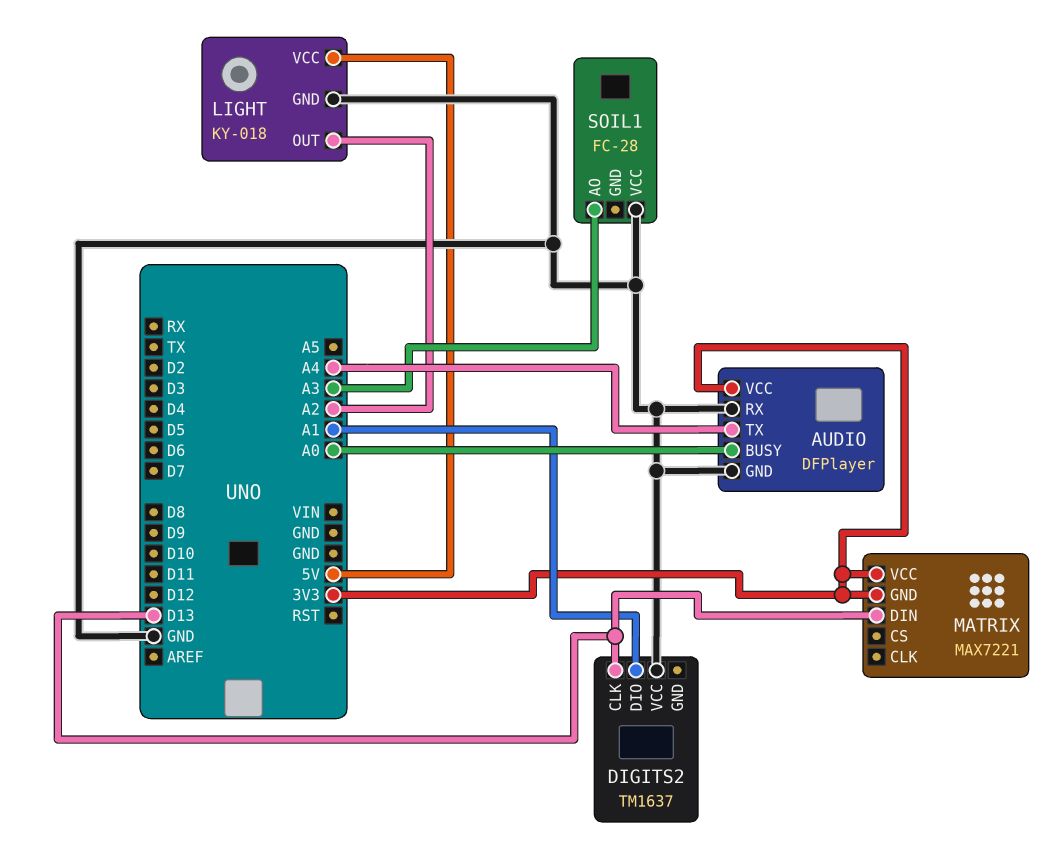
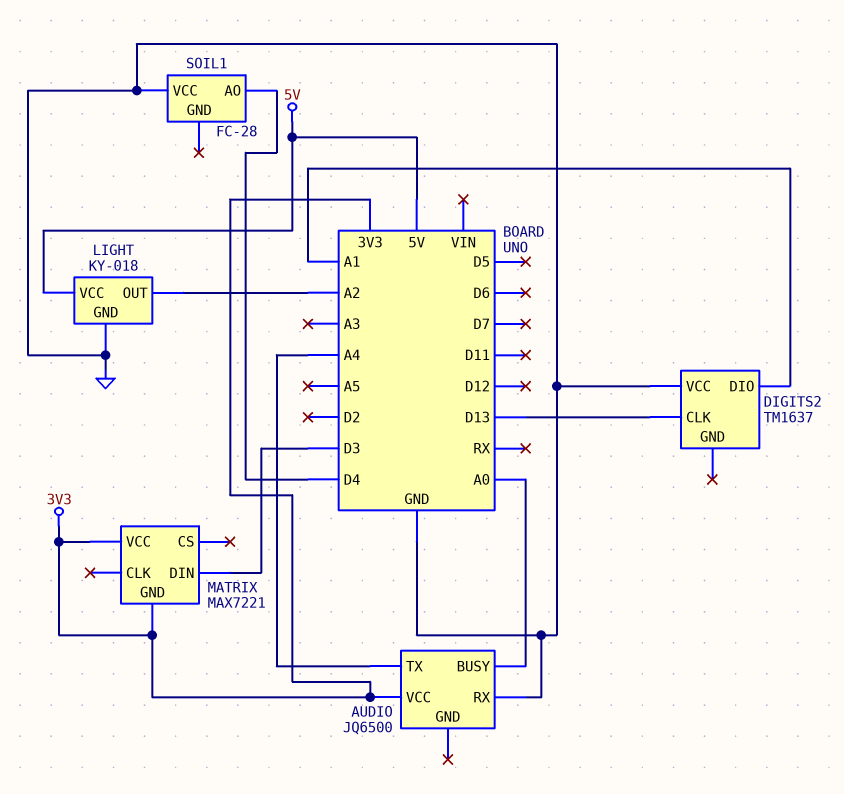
AUDIO: DFPlayer -> JQ6500
AUDIO pin GND: GND -> none
MATRIX pin DIN: D13 -> D3
SOIL1 pin AO: A3 -> D4

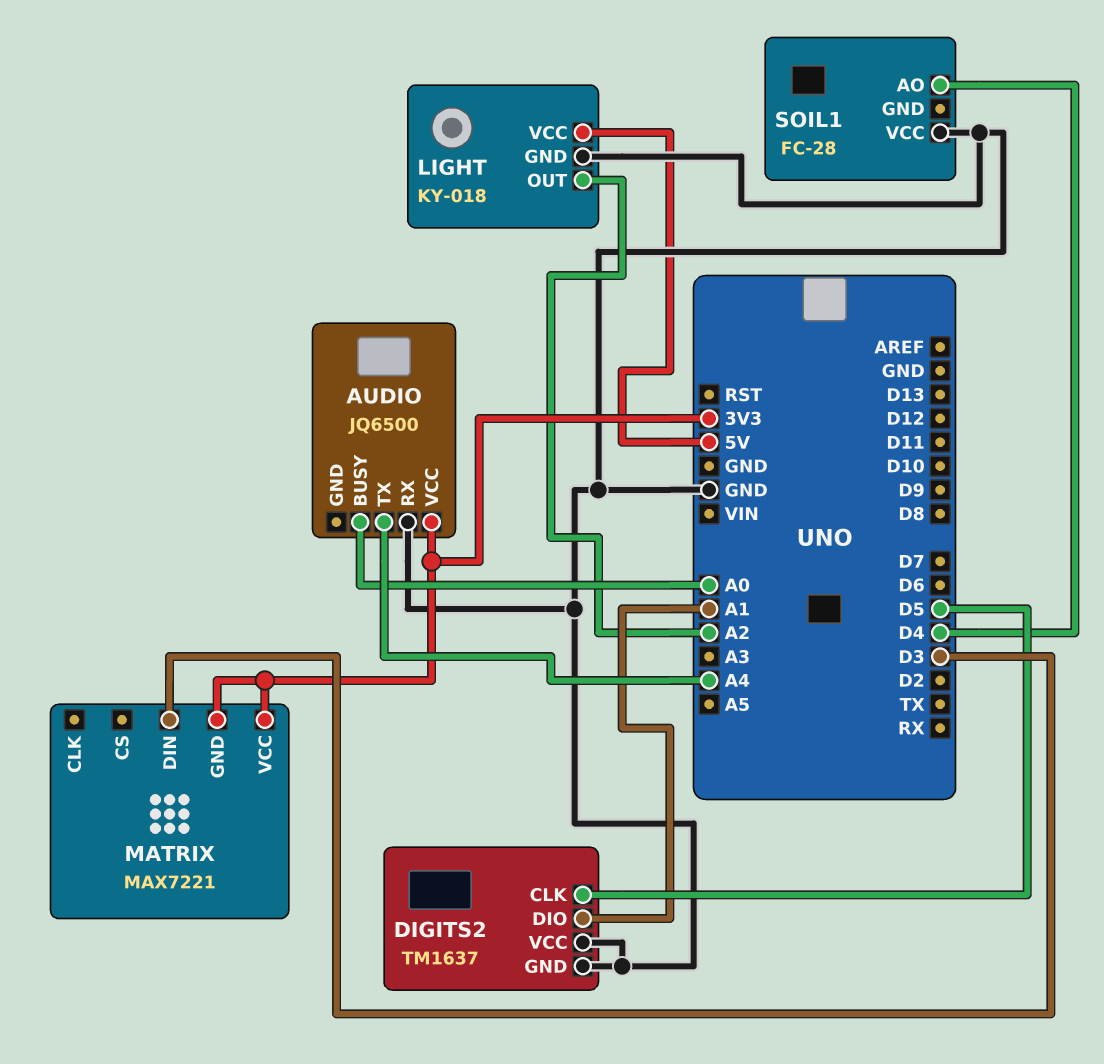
DIGITS2 pin CLK: D13 -> D5
DIGITS2 pin GND: none -> GND

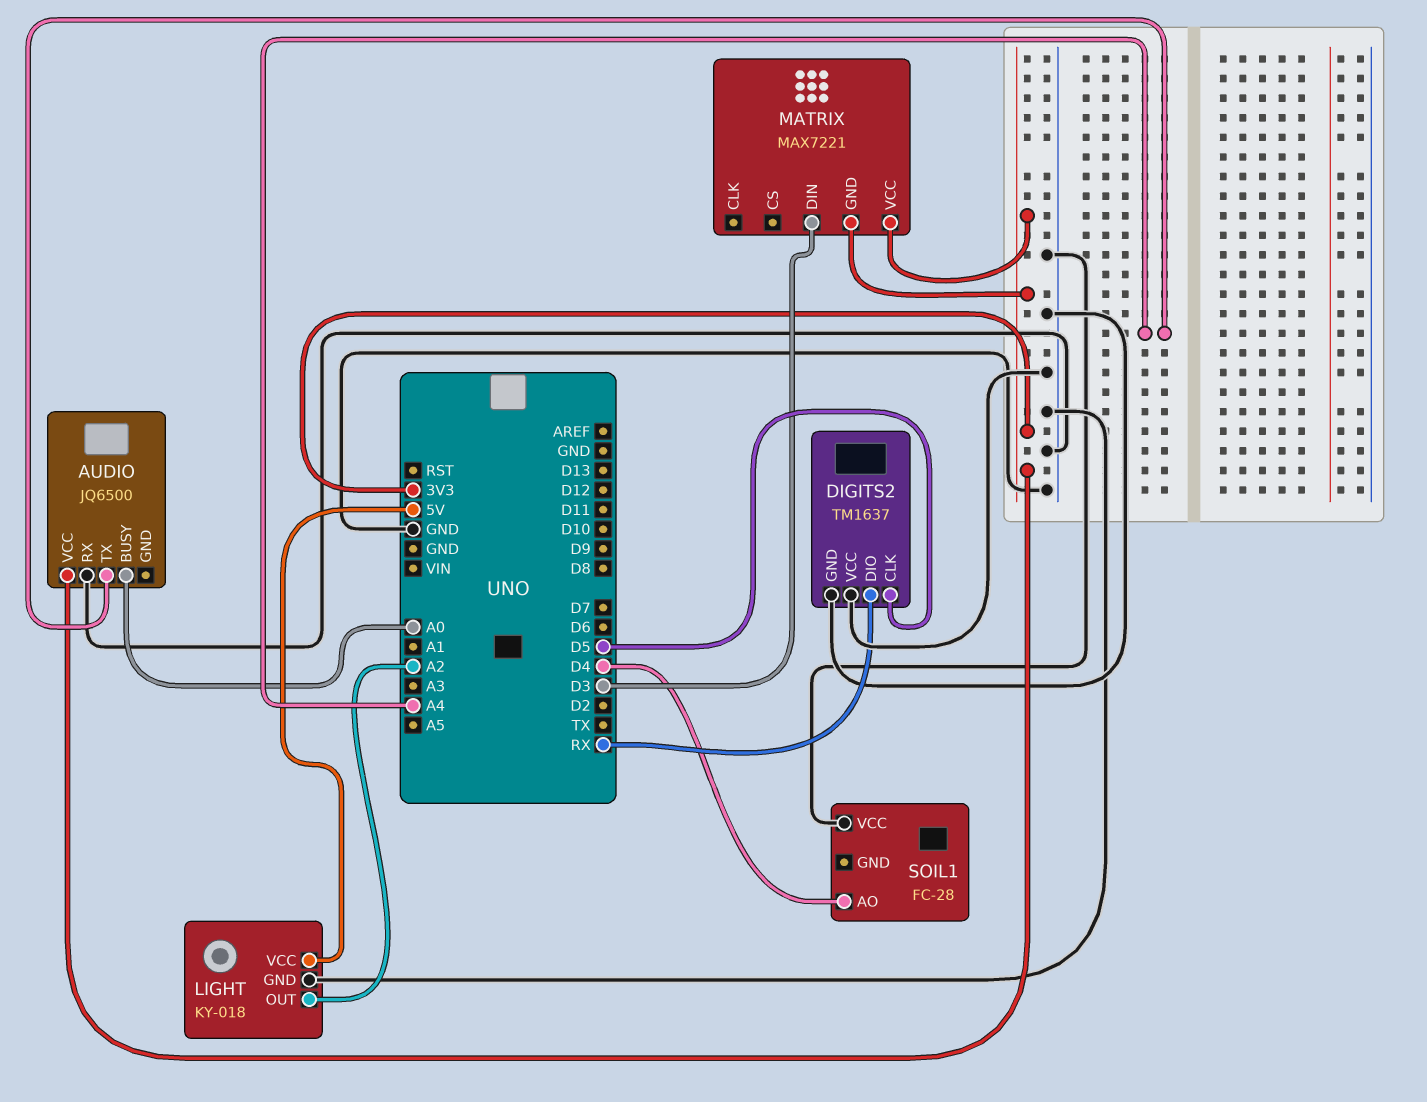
DIGITS2 pin DIO: A1 -> RX

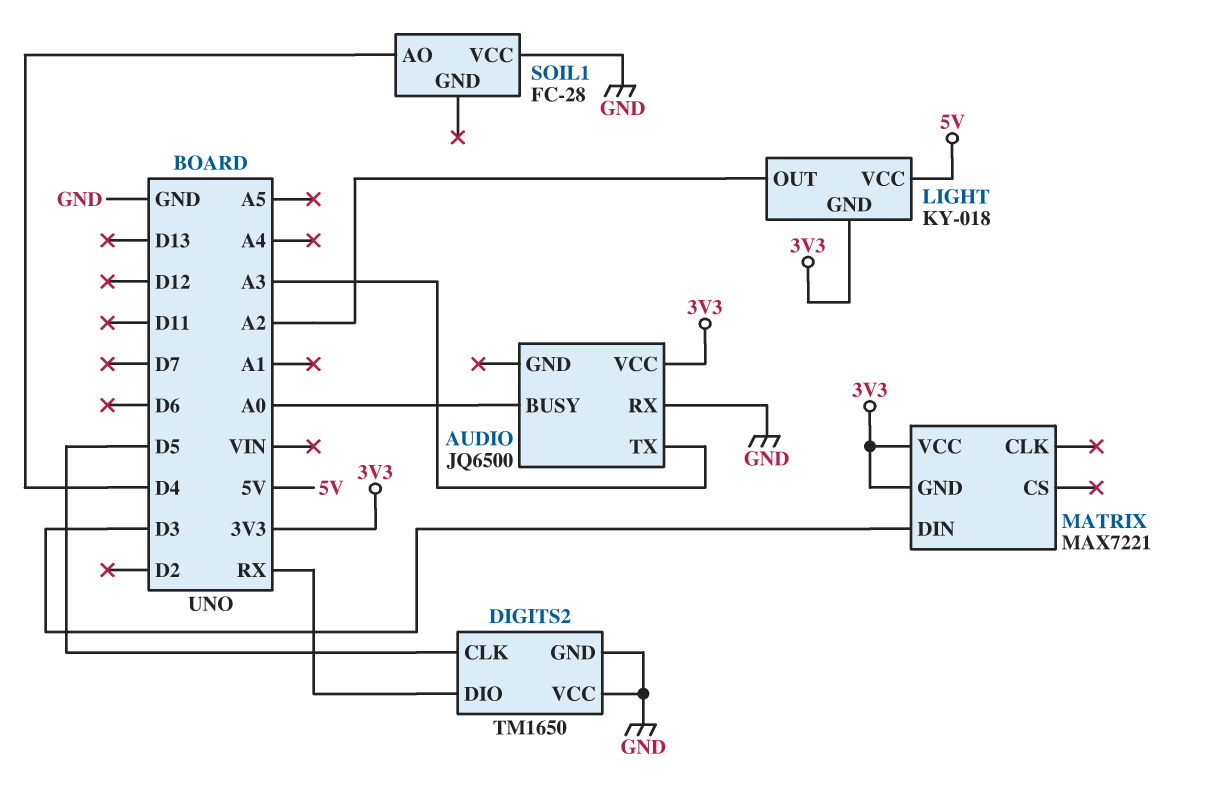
AUDIO pin TX: A4 -> A3
DIGITS2: TM1637 -> TM1650
LIGHT pin GND: GND -> 3V3

